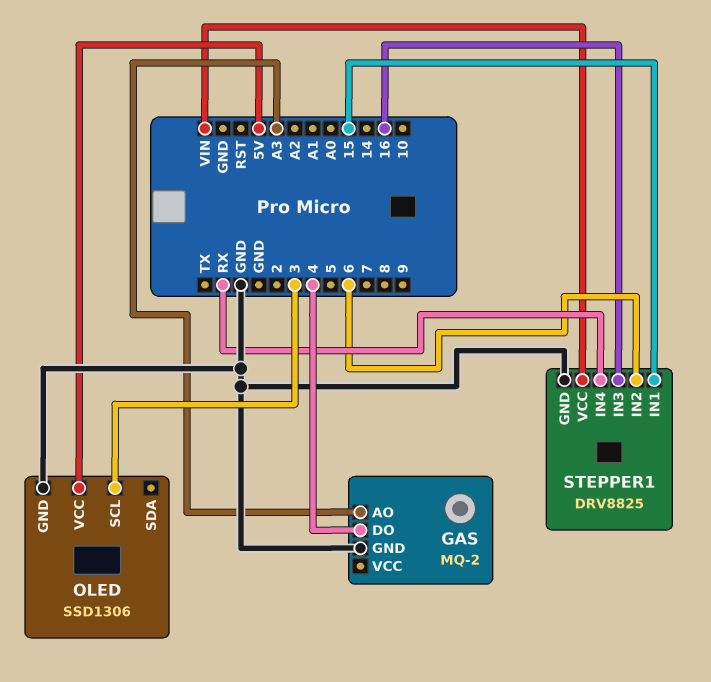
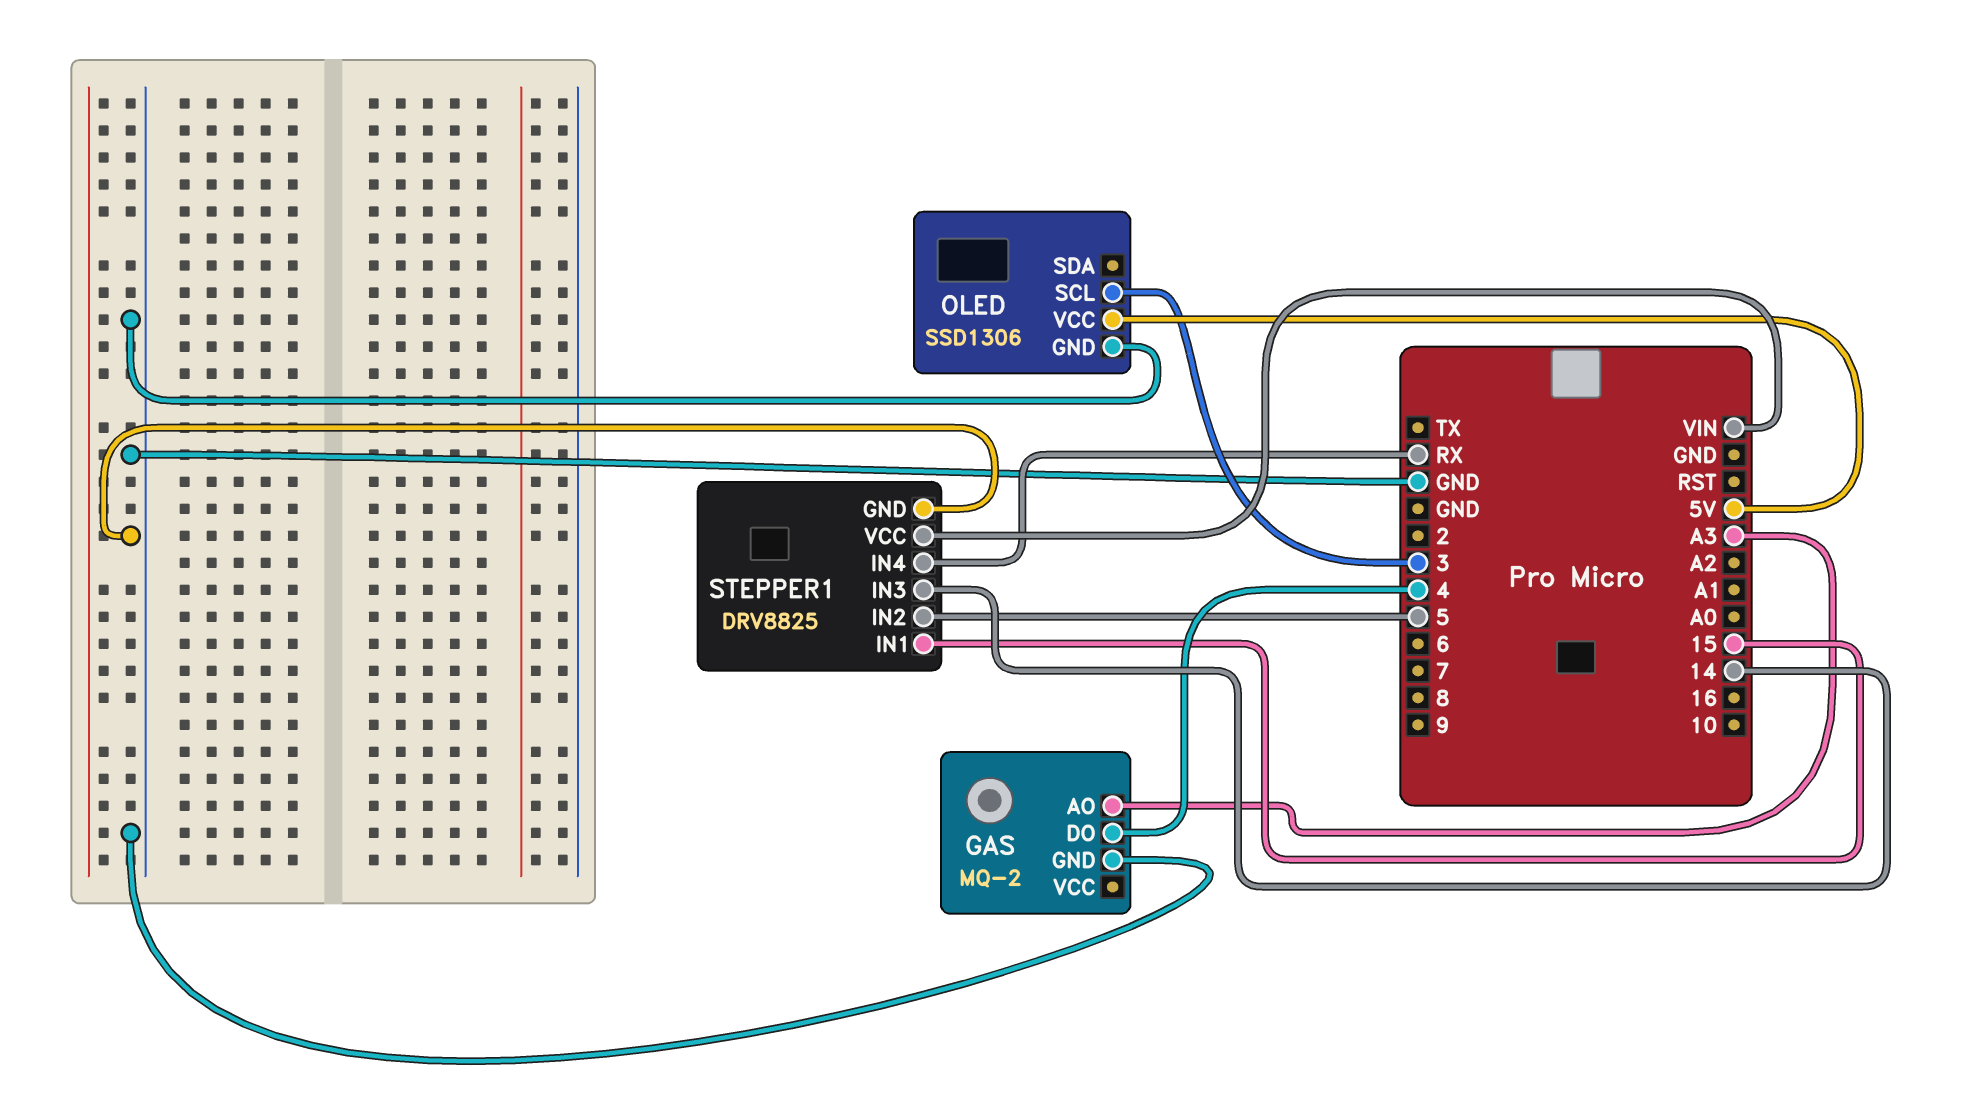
STEPPER1 pin IN2: 6 -> 5
STEPPER1 pin IN3: 16 -> 14

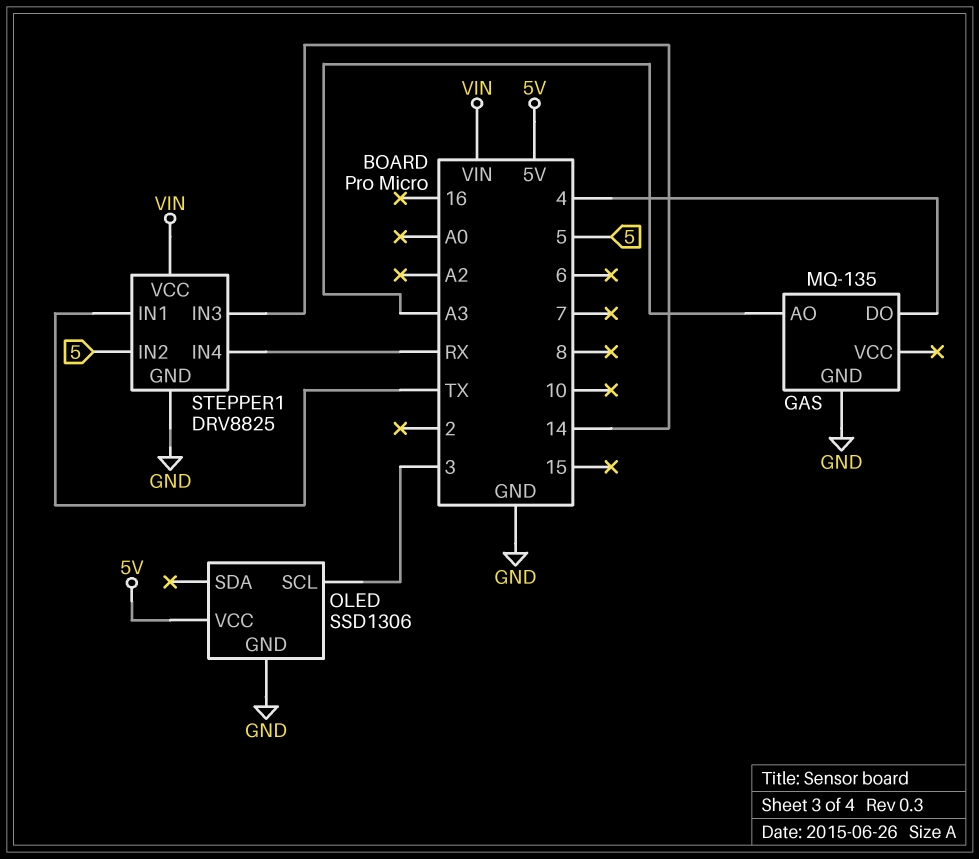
GAS: MQ-2 -> MQ-135
STEPPER1 pin IN1: 15 -> TX

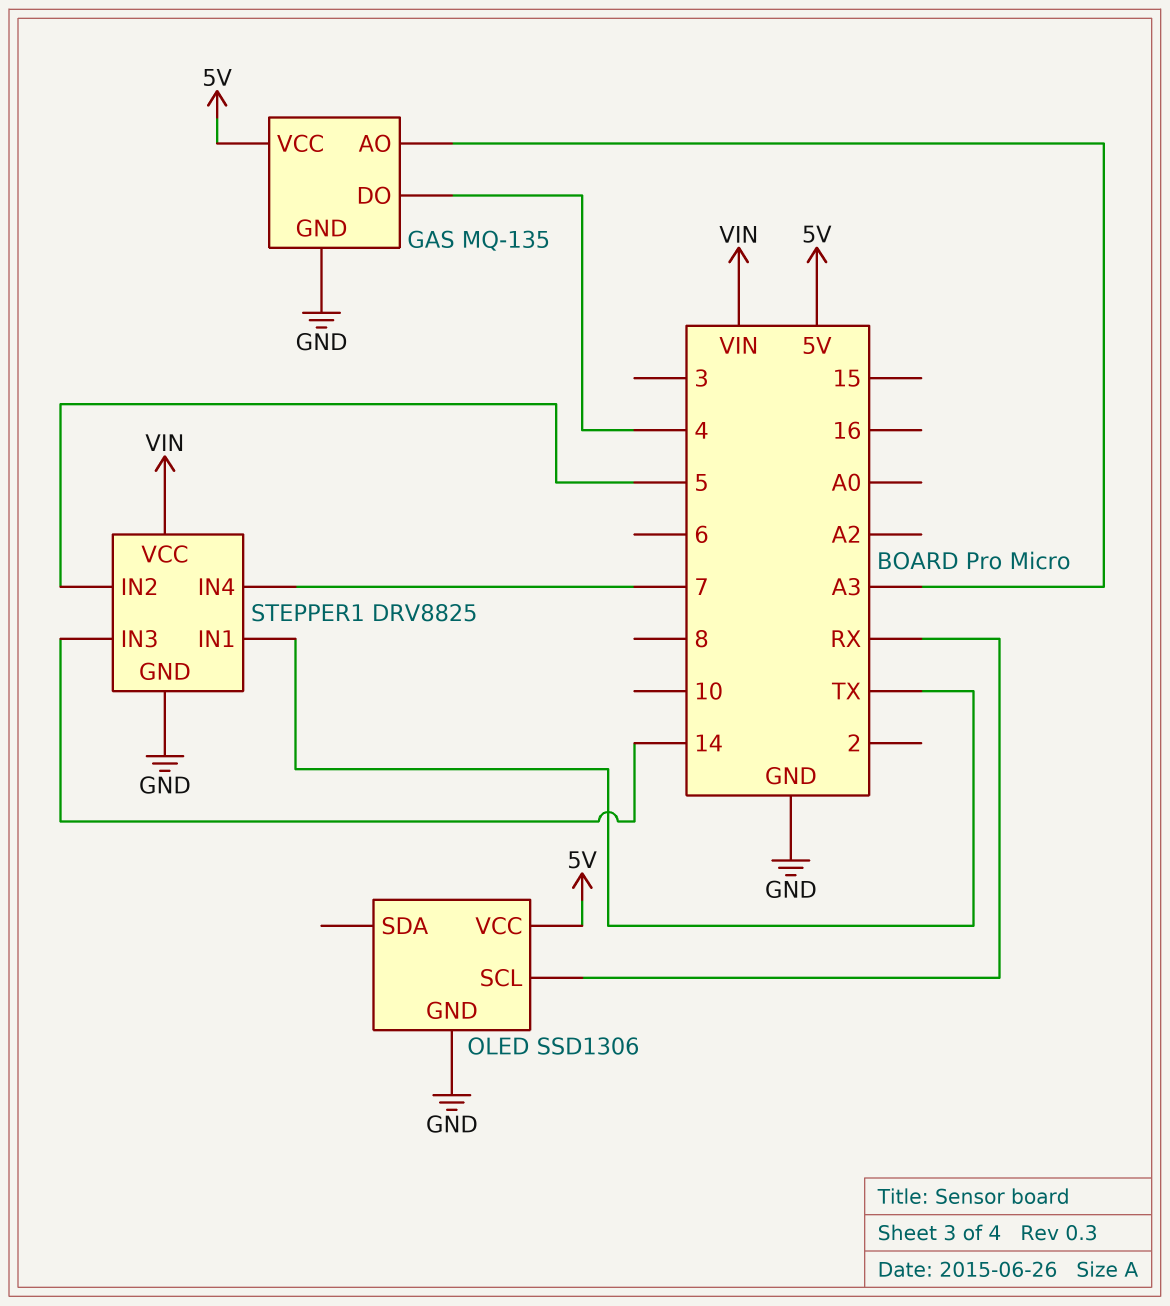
GAS pin VCC: none -> 5V
OLED pin SCL: 3 -> RX
STEPPER1 pin IN4: RX -> 7

